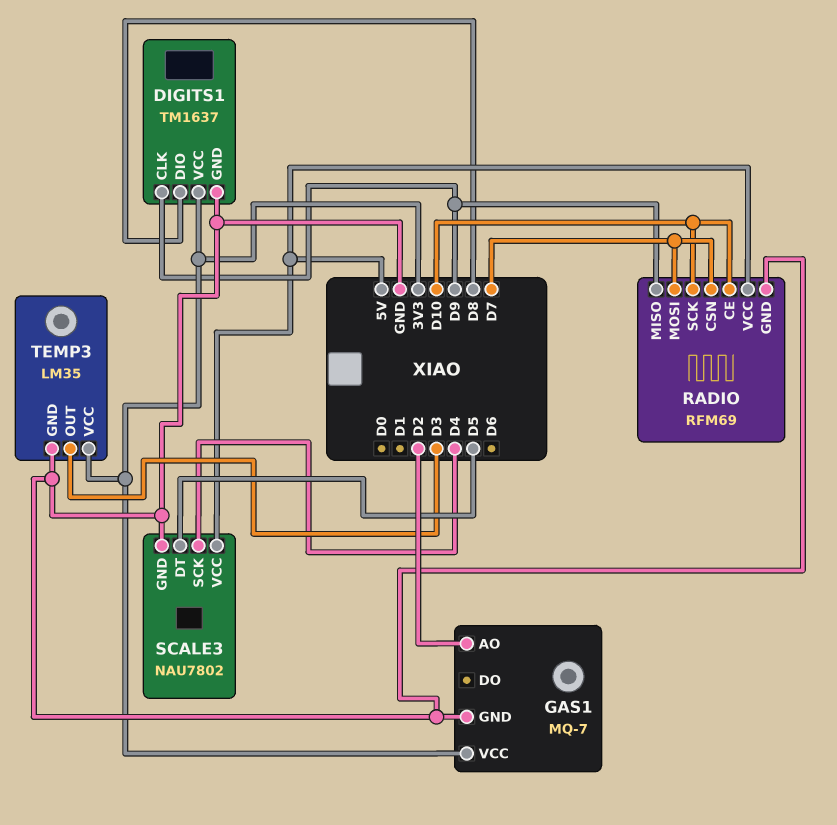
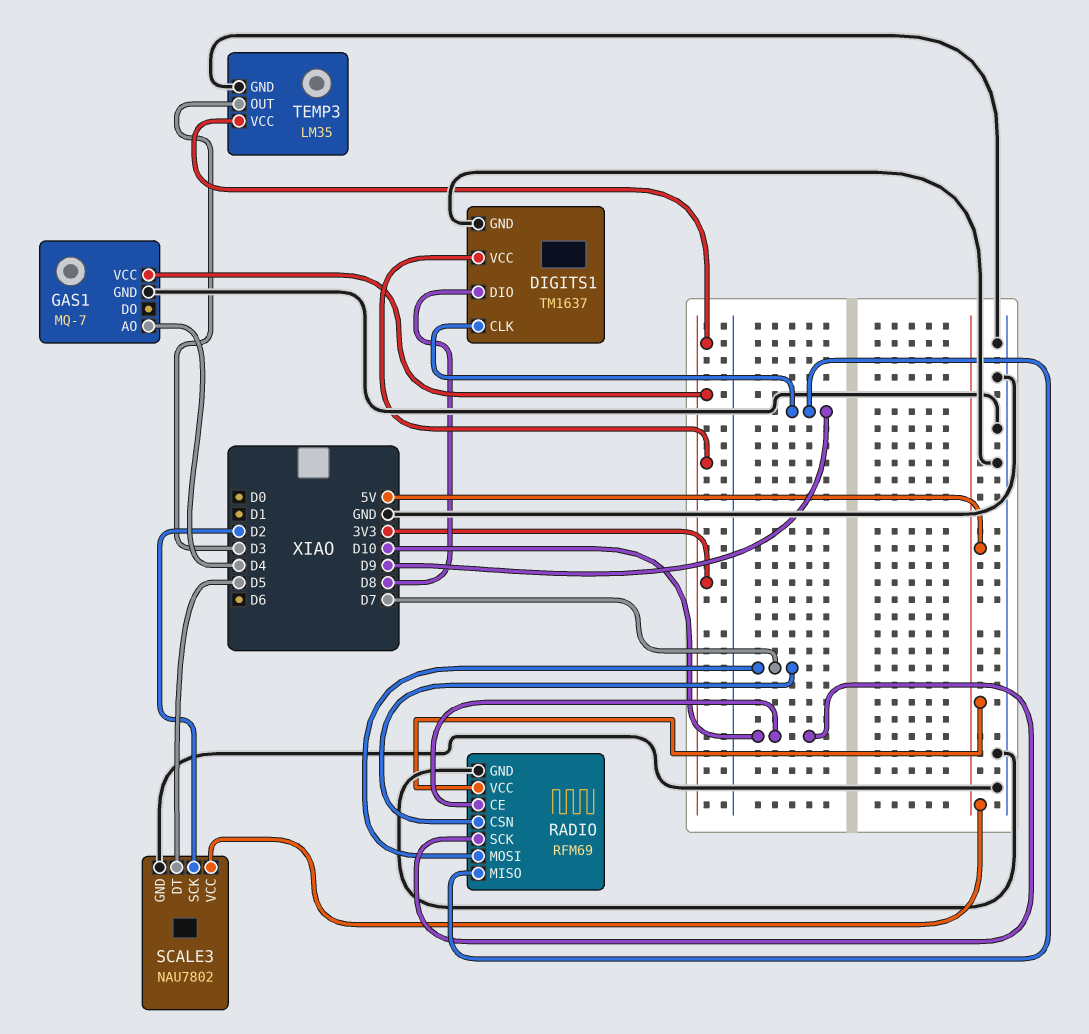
GAS1 pin AO: D2 -> D4
SCALE3 pin SCK: D4 -> D2

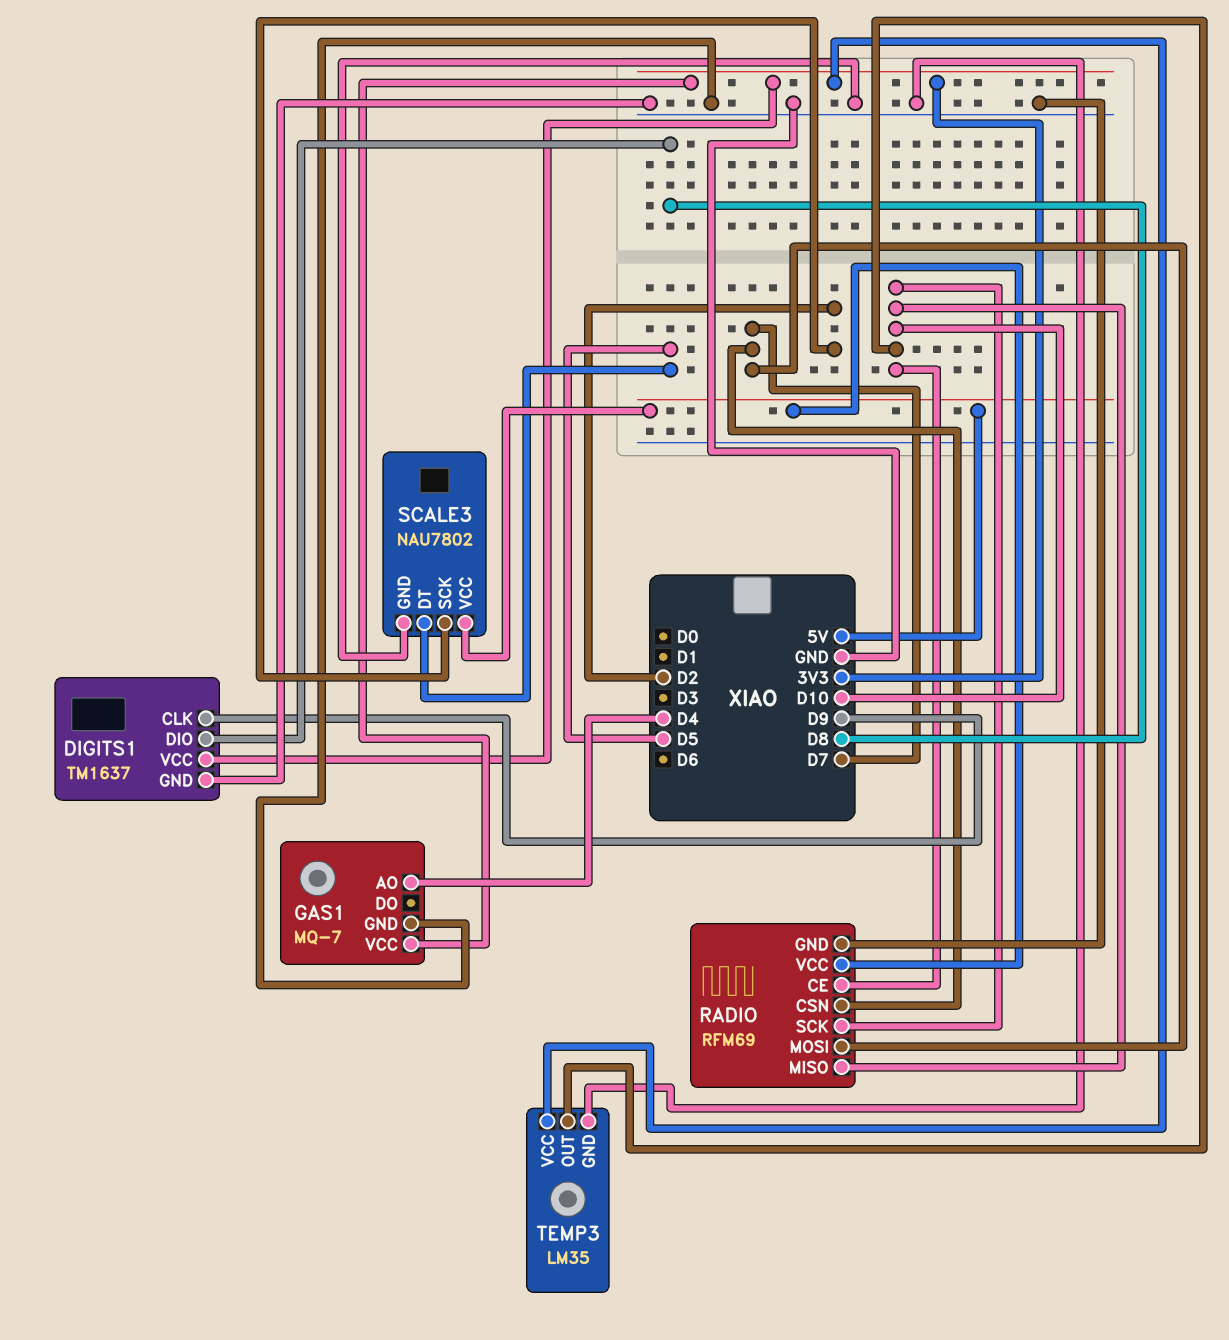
RADIO pin MISO: D9 -> D10
TEMP3 pin OUT: D3 -> D10

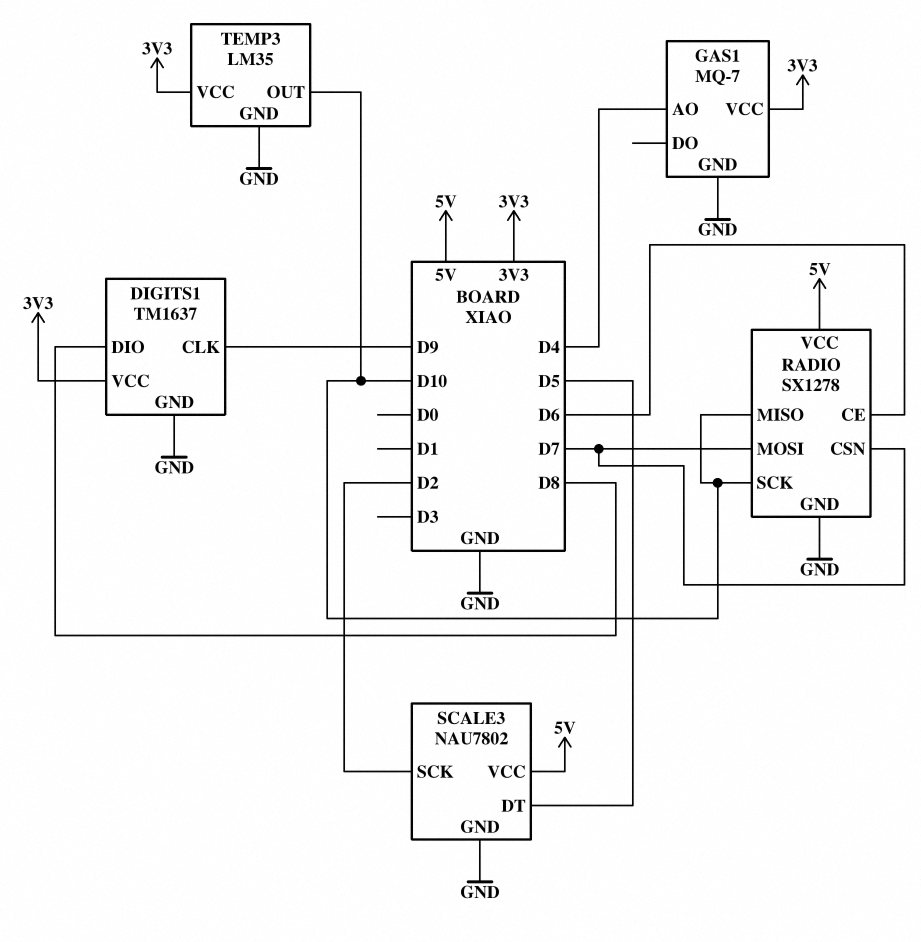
RADIO: RFM69 -> SX1278
RADIO pin CE: D10 -> D6

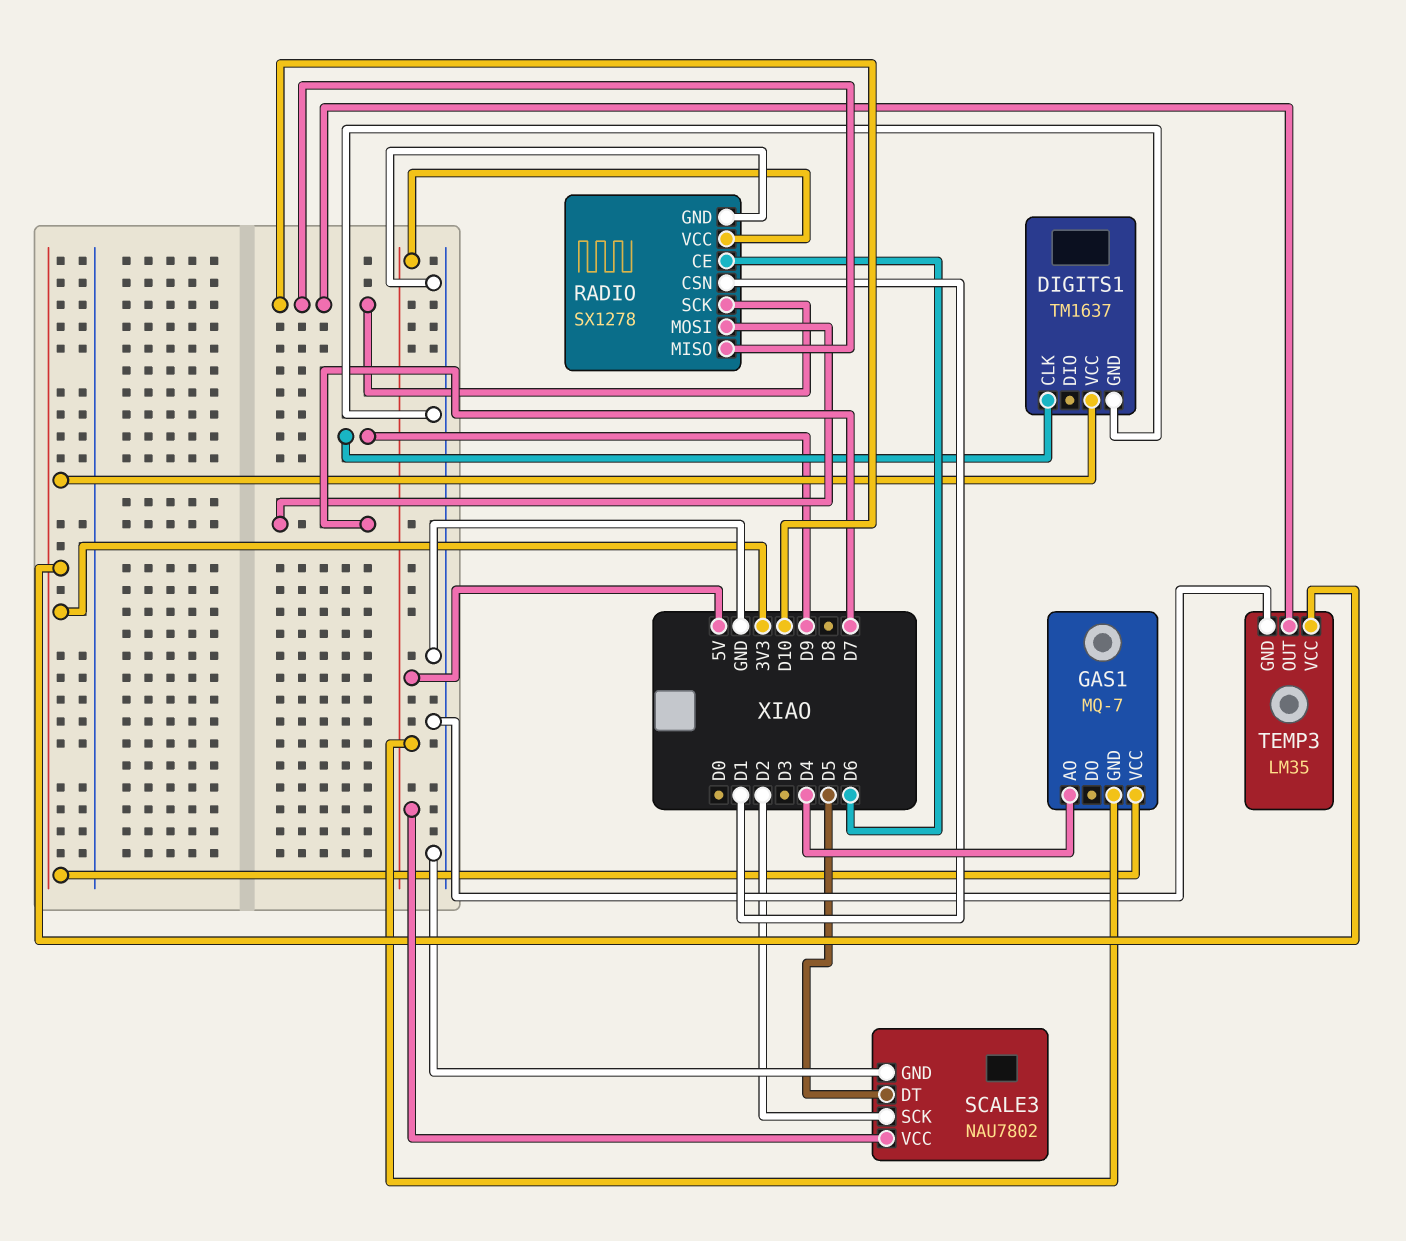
DIGITS1 pin DIO: D8 -> none
GAS1 pin GND: GND -> 5V
RADIO pin CSN: D7 -> D1

